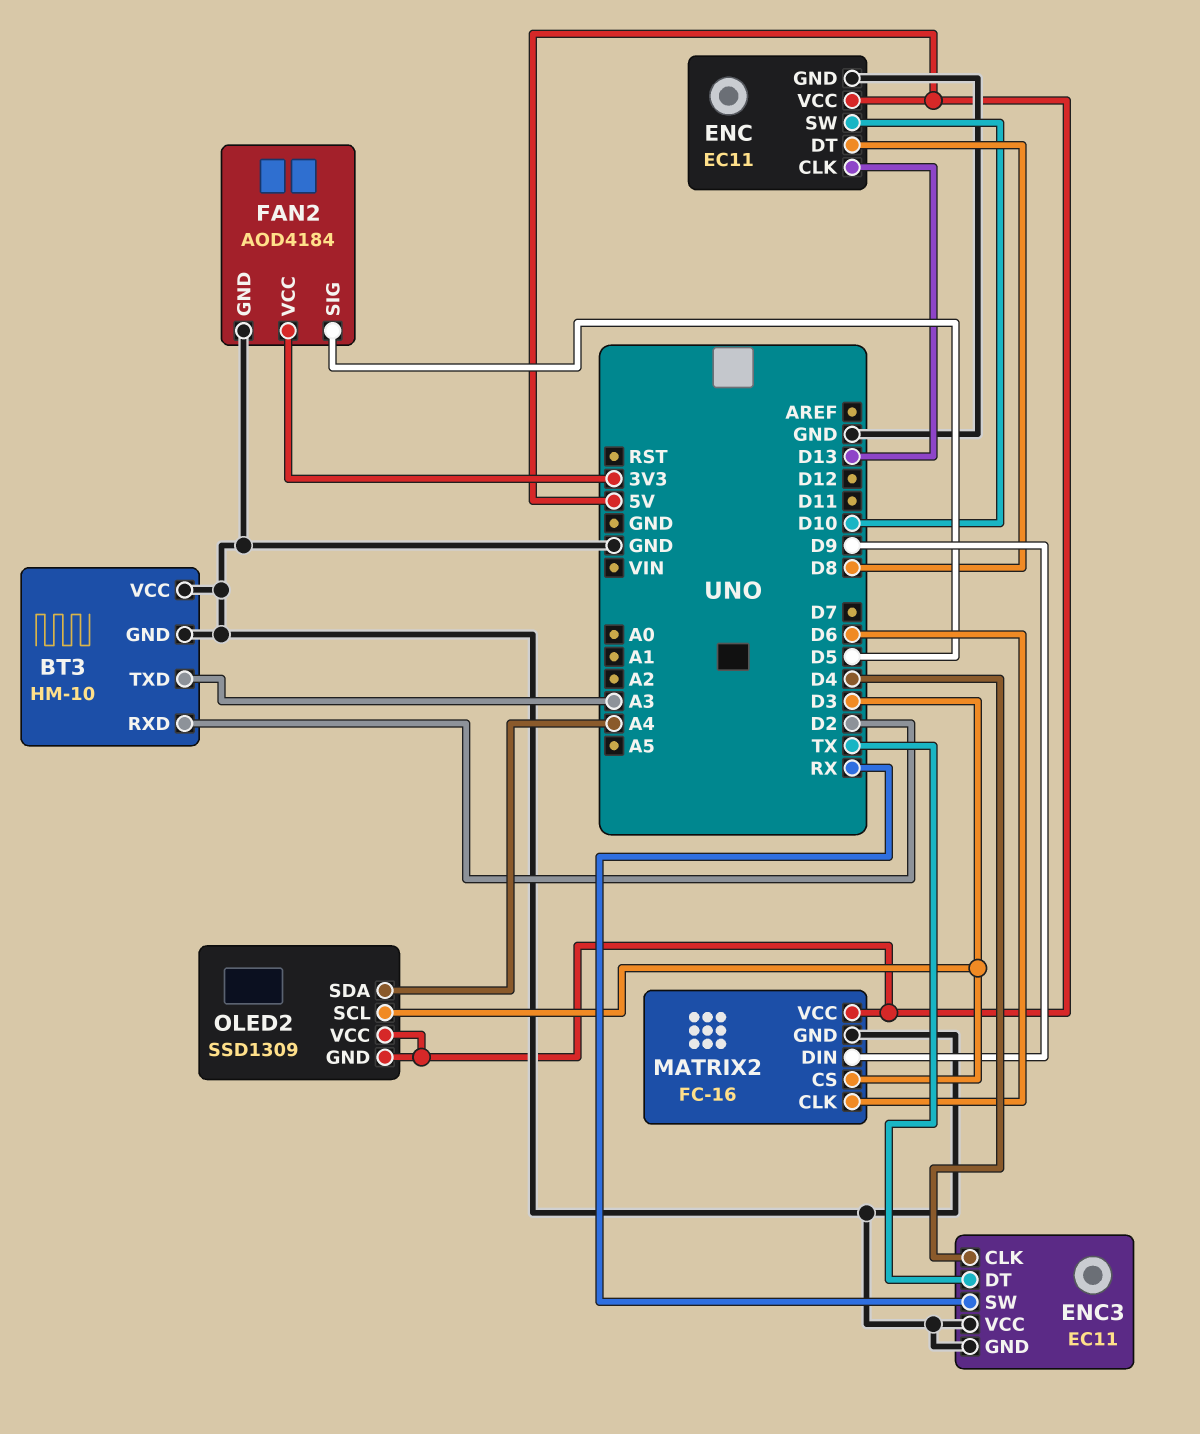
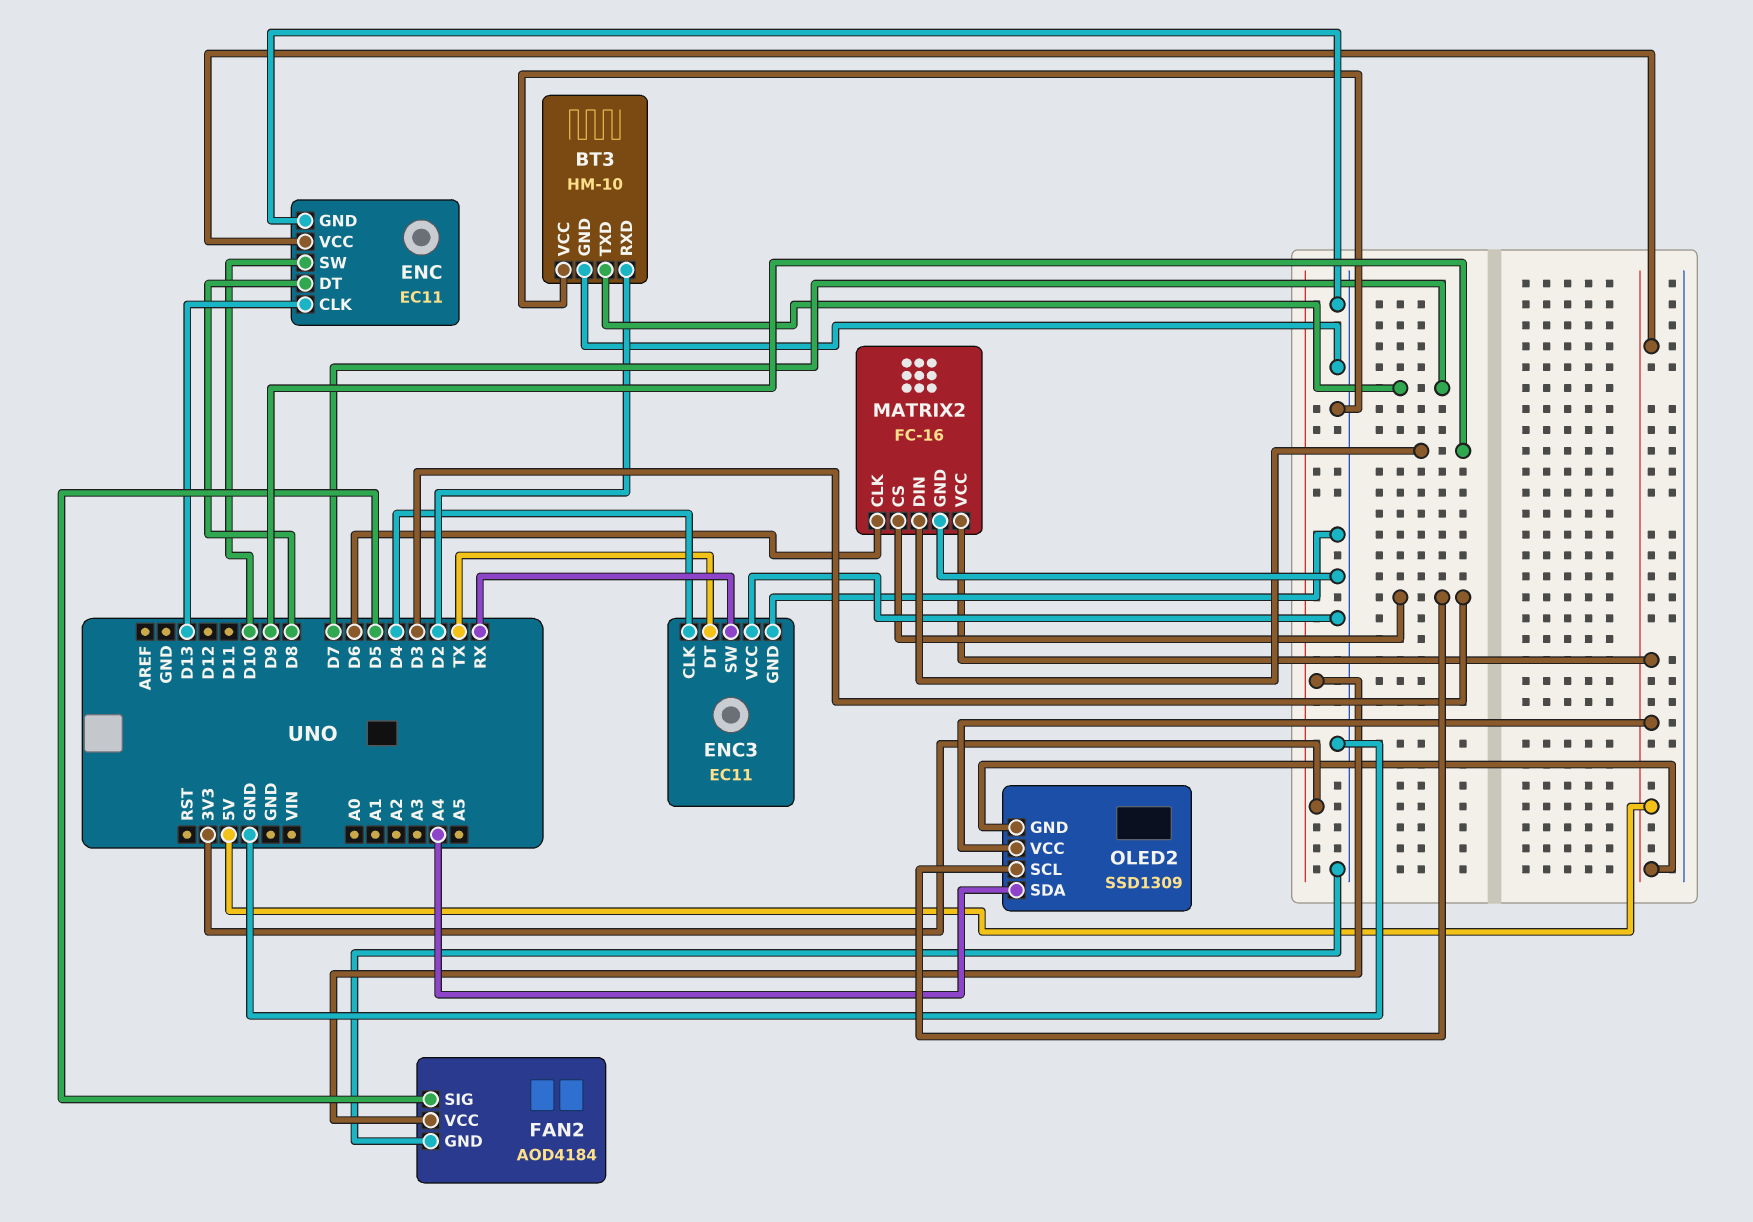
BT3 pin TXD: A3 -> D7

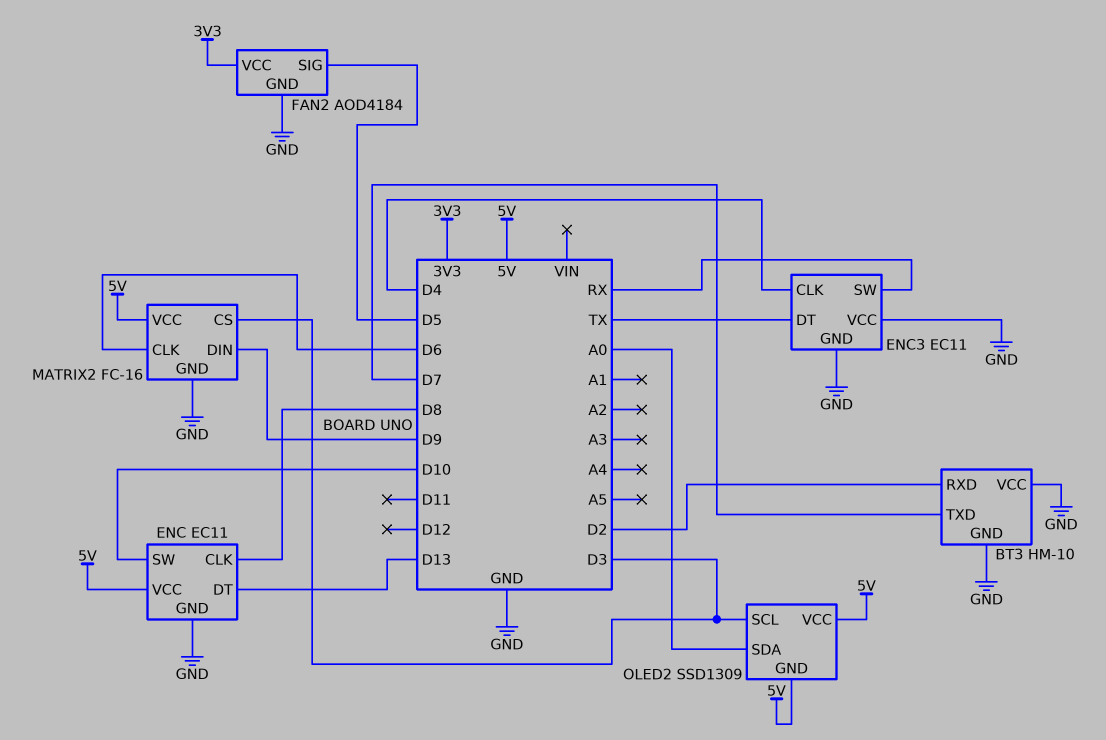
ENC pin CLK: D13 -> D8
ENC pin DT: D8 -> D13
OLED2 pin SDA: A4 -> A0

